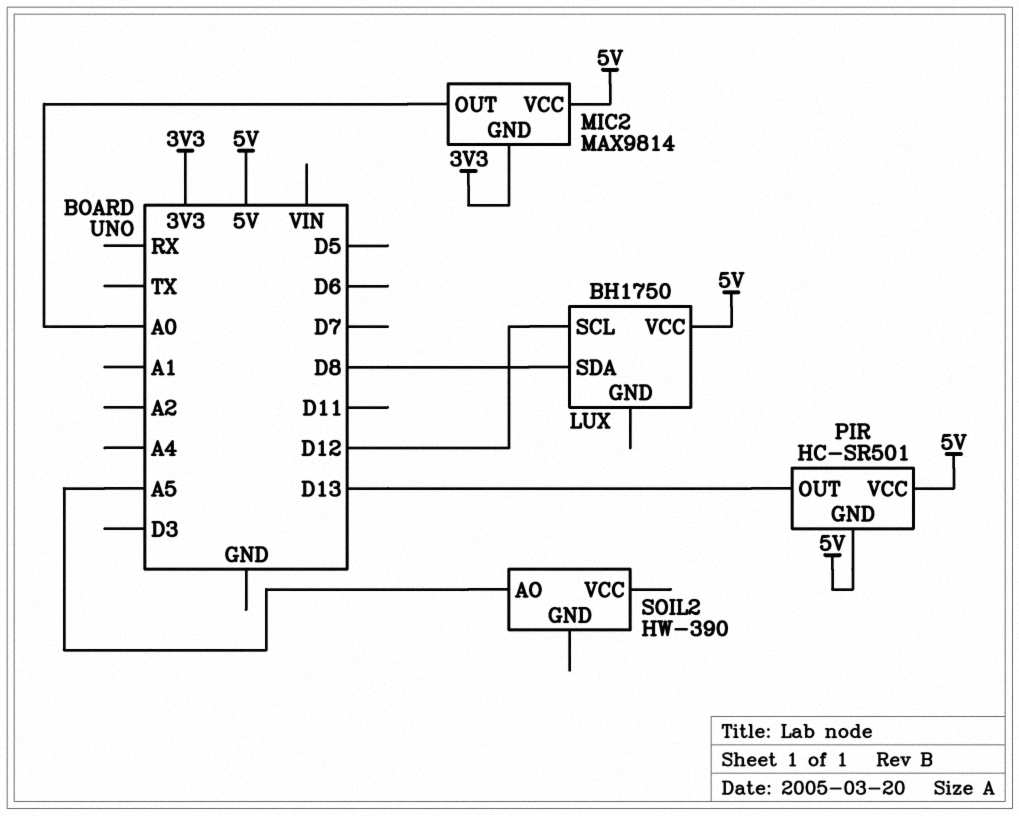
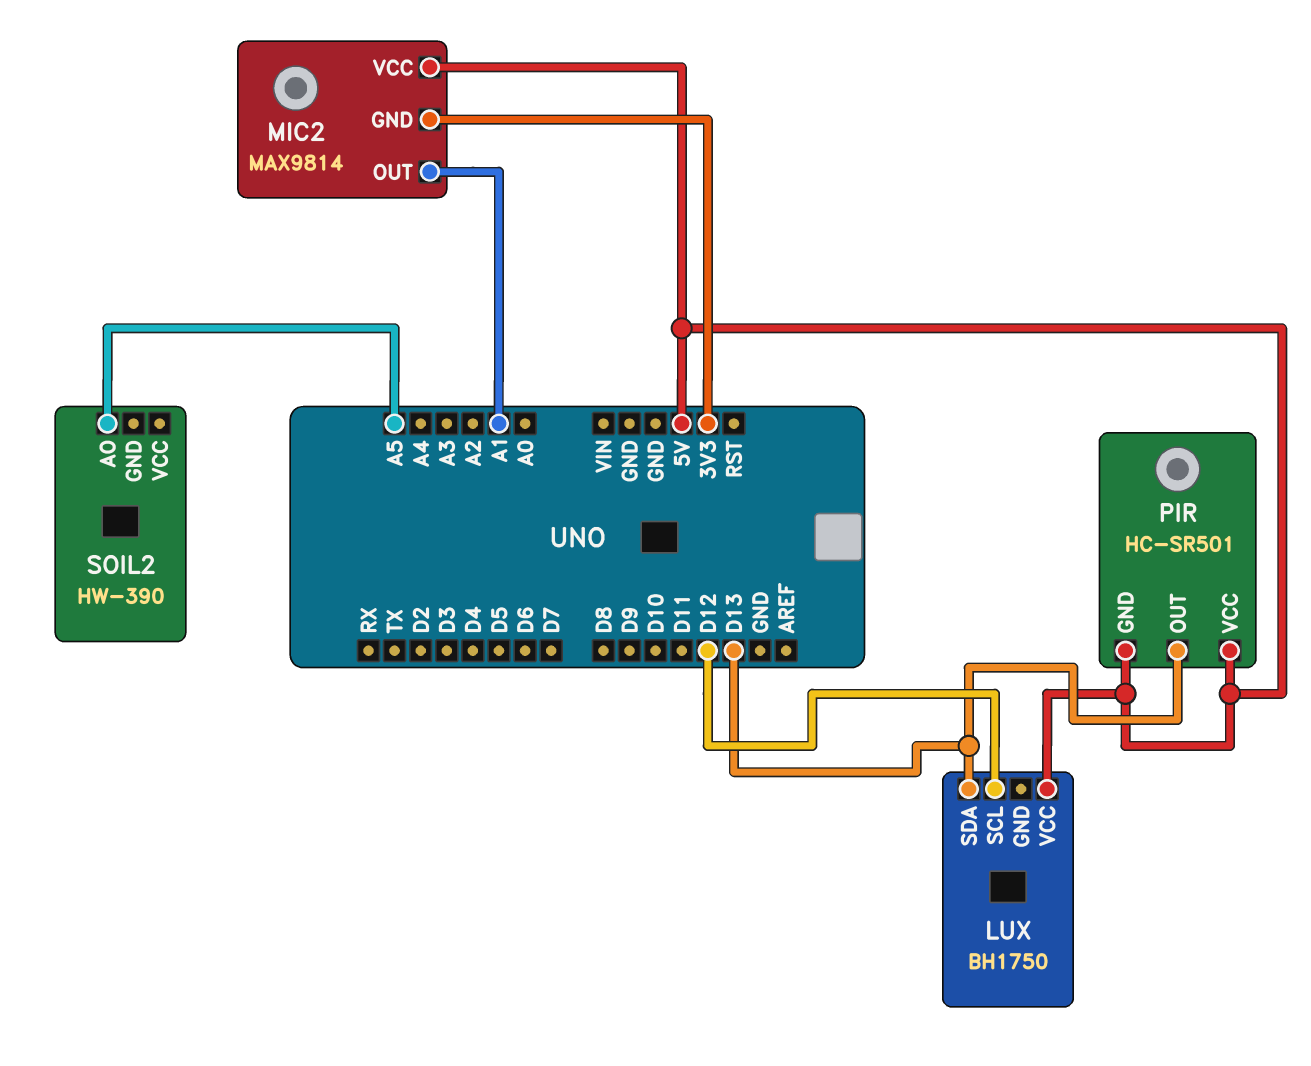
LUX pin SDA: D8 -> D13
MIC2 pin OUT: A0 -> A1

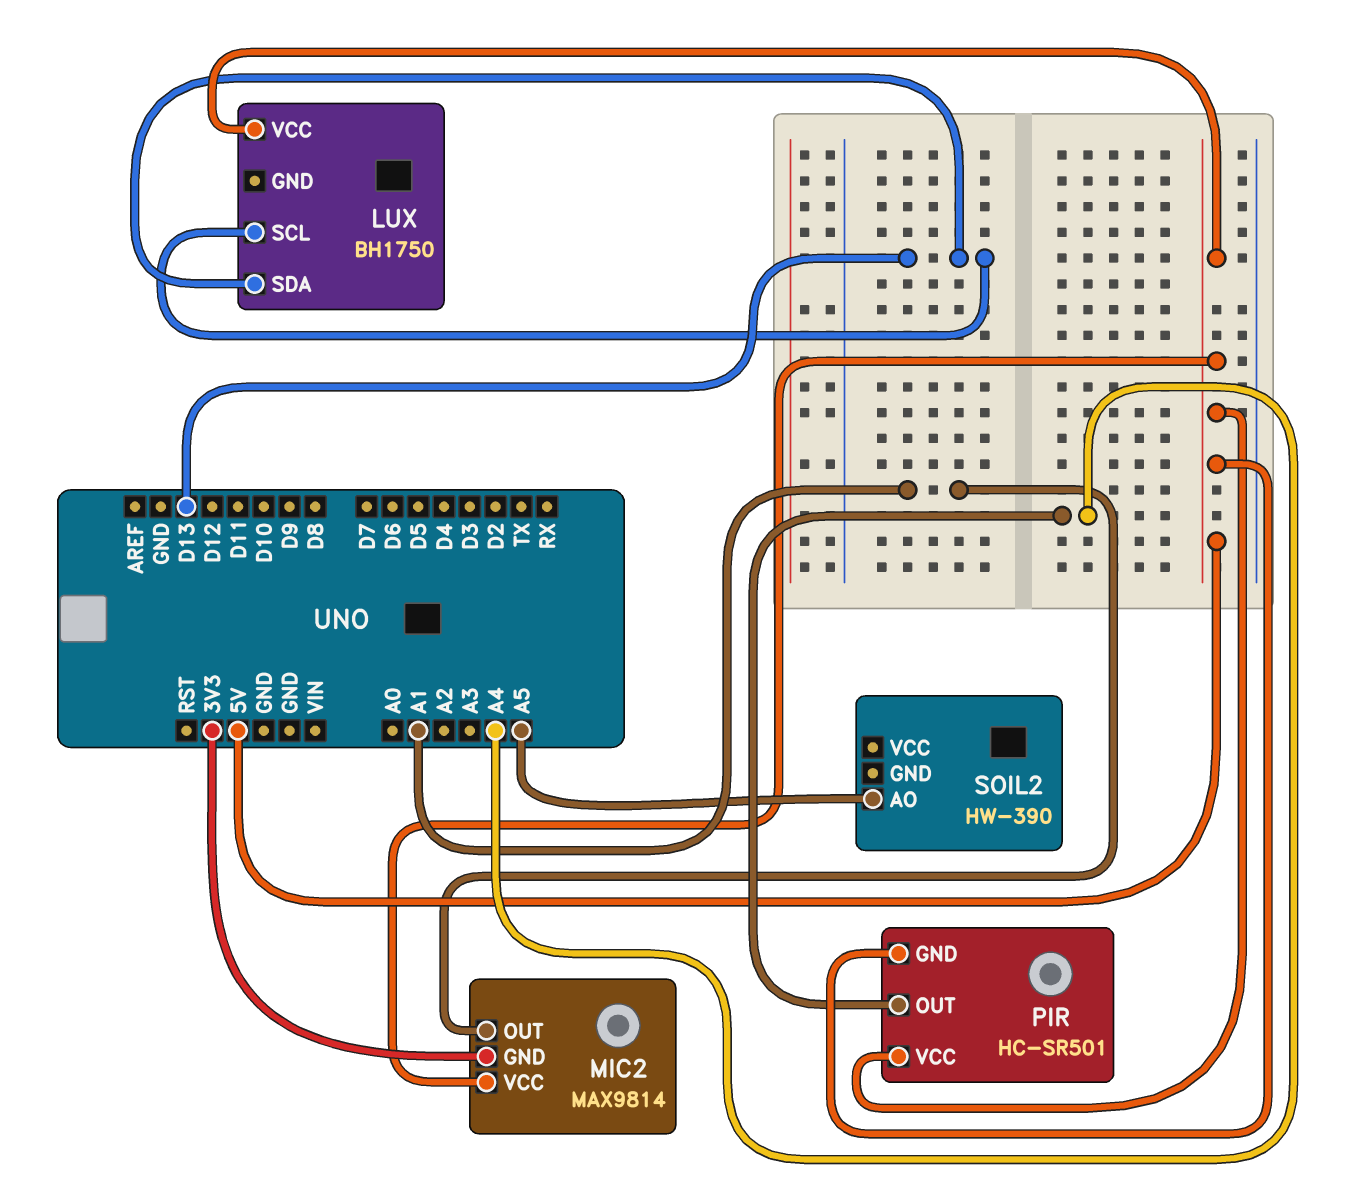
LUX pin SCL: D12 -> D13
PIR pin OUT: D13 -> A4

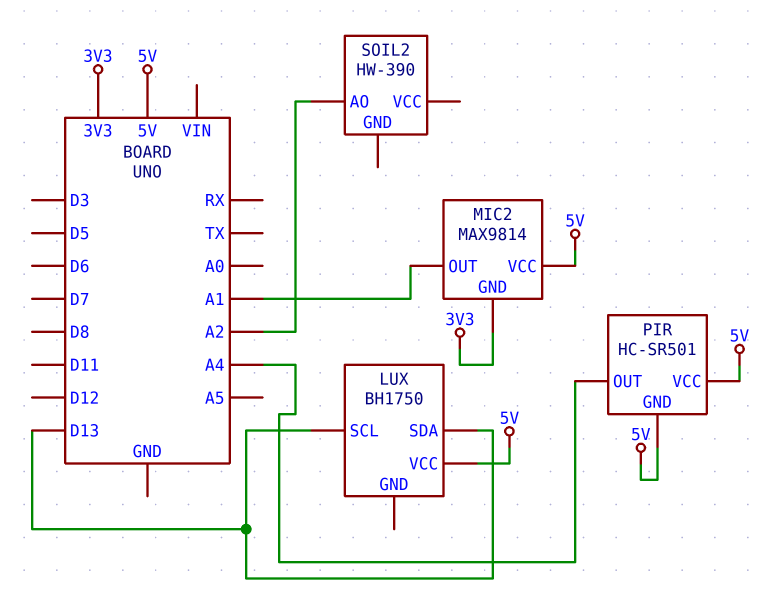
SOIL2 pin AO: A5 -> A2

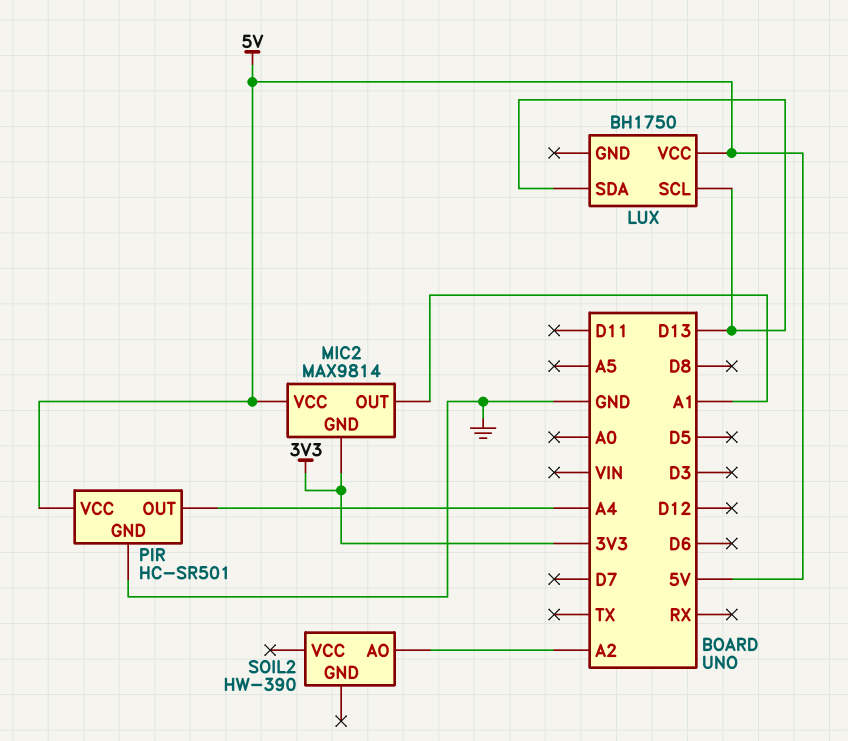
PIR pin GND: 5V -> GND

